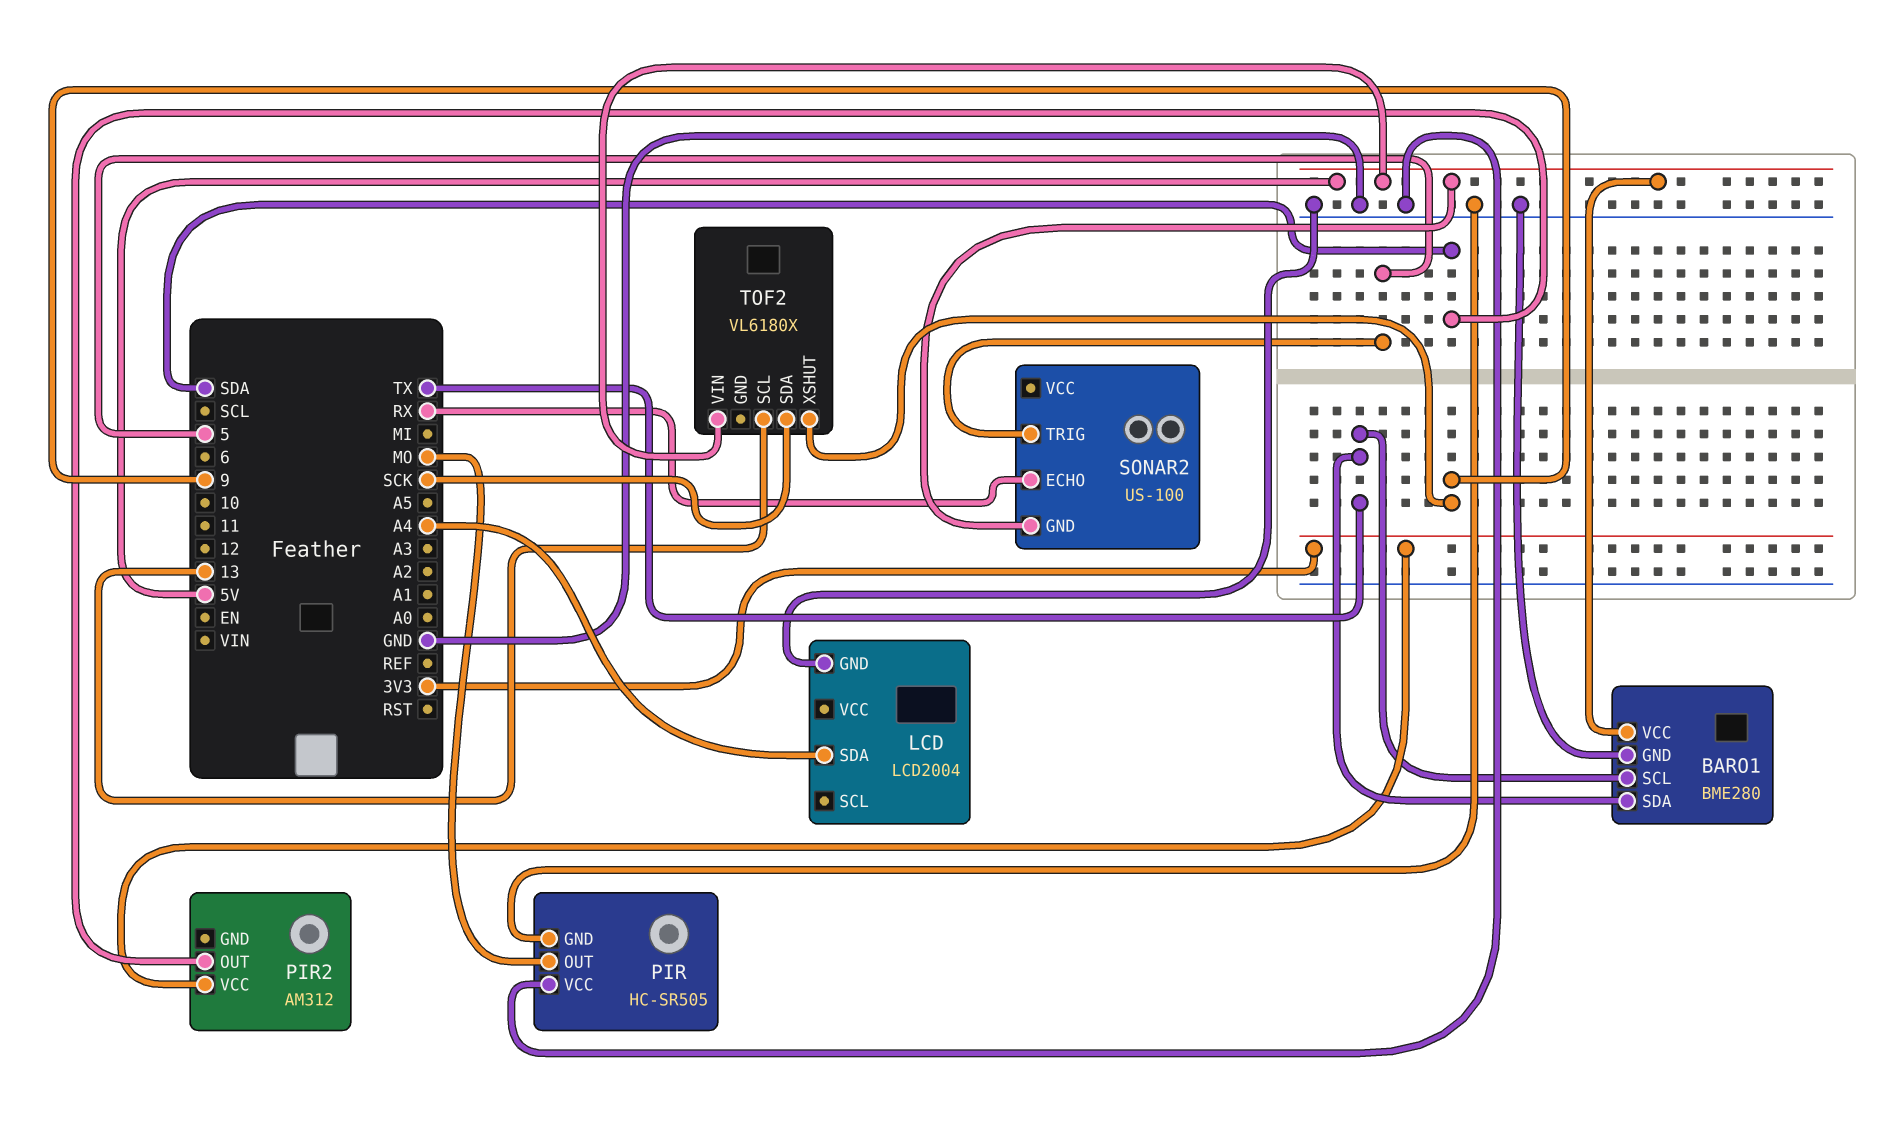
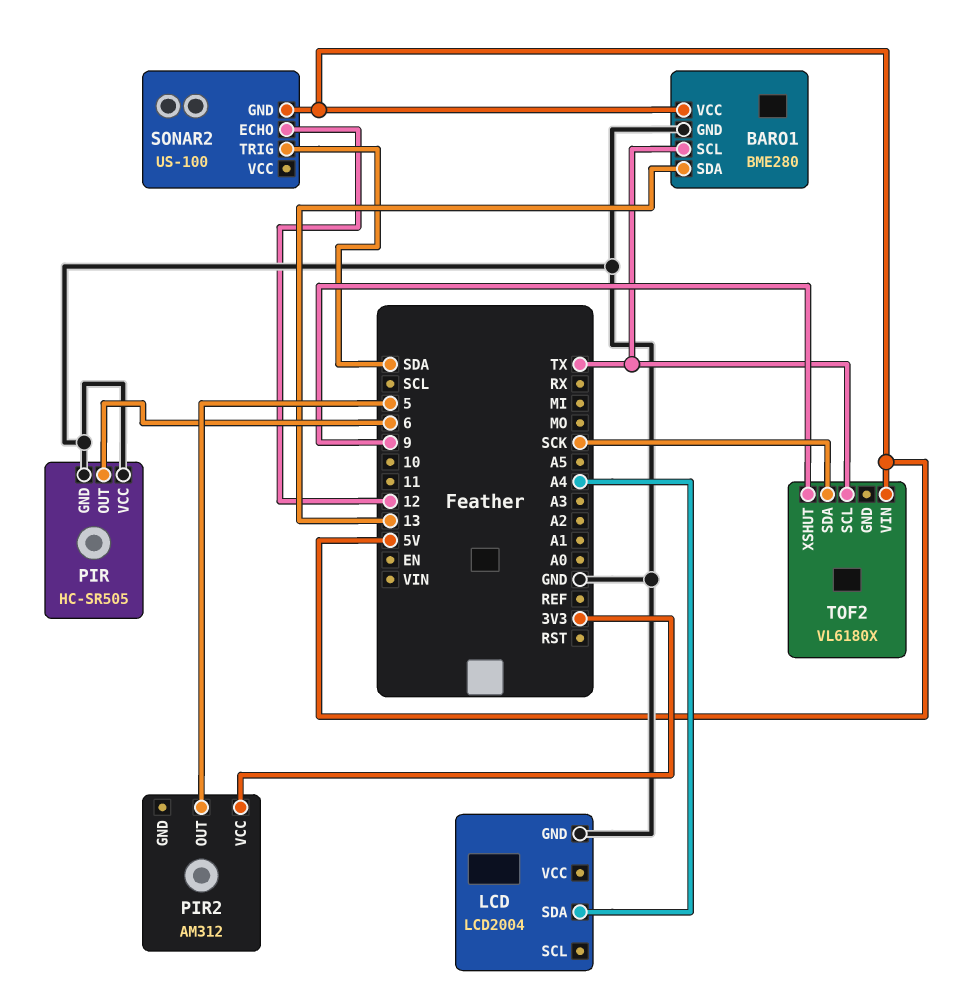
BARO1 pin SDA: TX -> 13
PIR pin OUT: MO -> 6
PIR2 pin OUT: SDA -> 5
SONAR2 pin ECHO: RX -> 12
SONAR2 pin TRIG: 5 -> SDA
TOF2 pin SCL: 13 -> TX

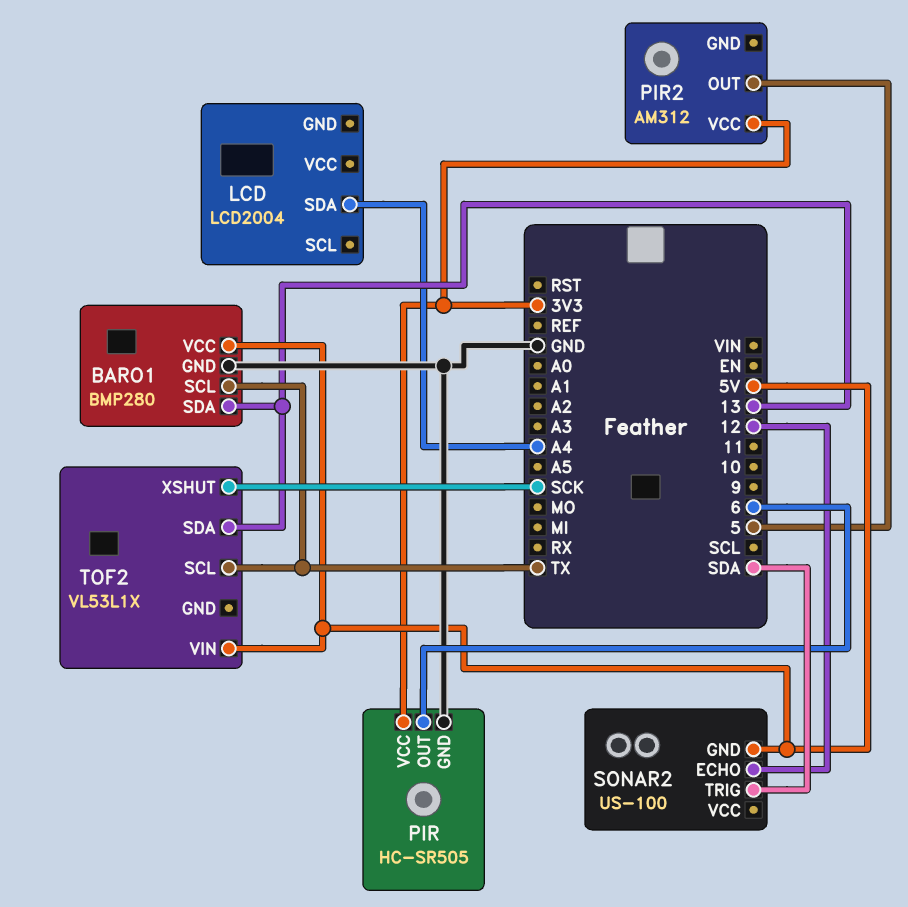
BARO1: BME280 -> BMP280
LCD pin GND: GND -> none
PIR pin VCC: GND -> 3V3
TOF2: VL6180X -> VL53L1X
TOF2 pin SDA: SCK -> 13
TOF2 pin XSHUT: 9 -> SCK

